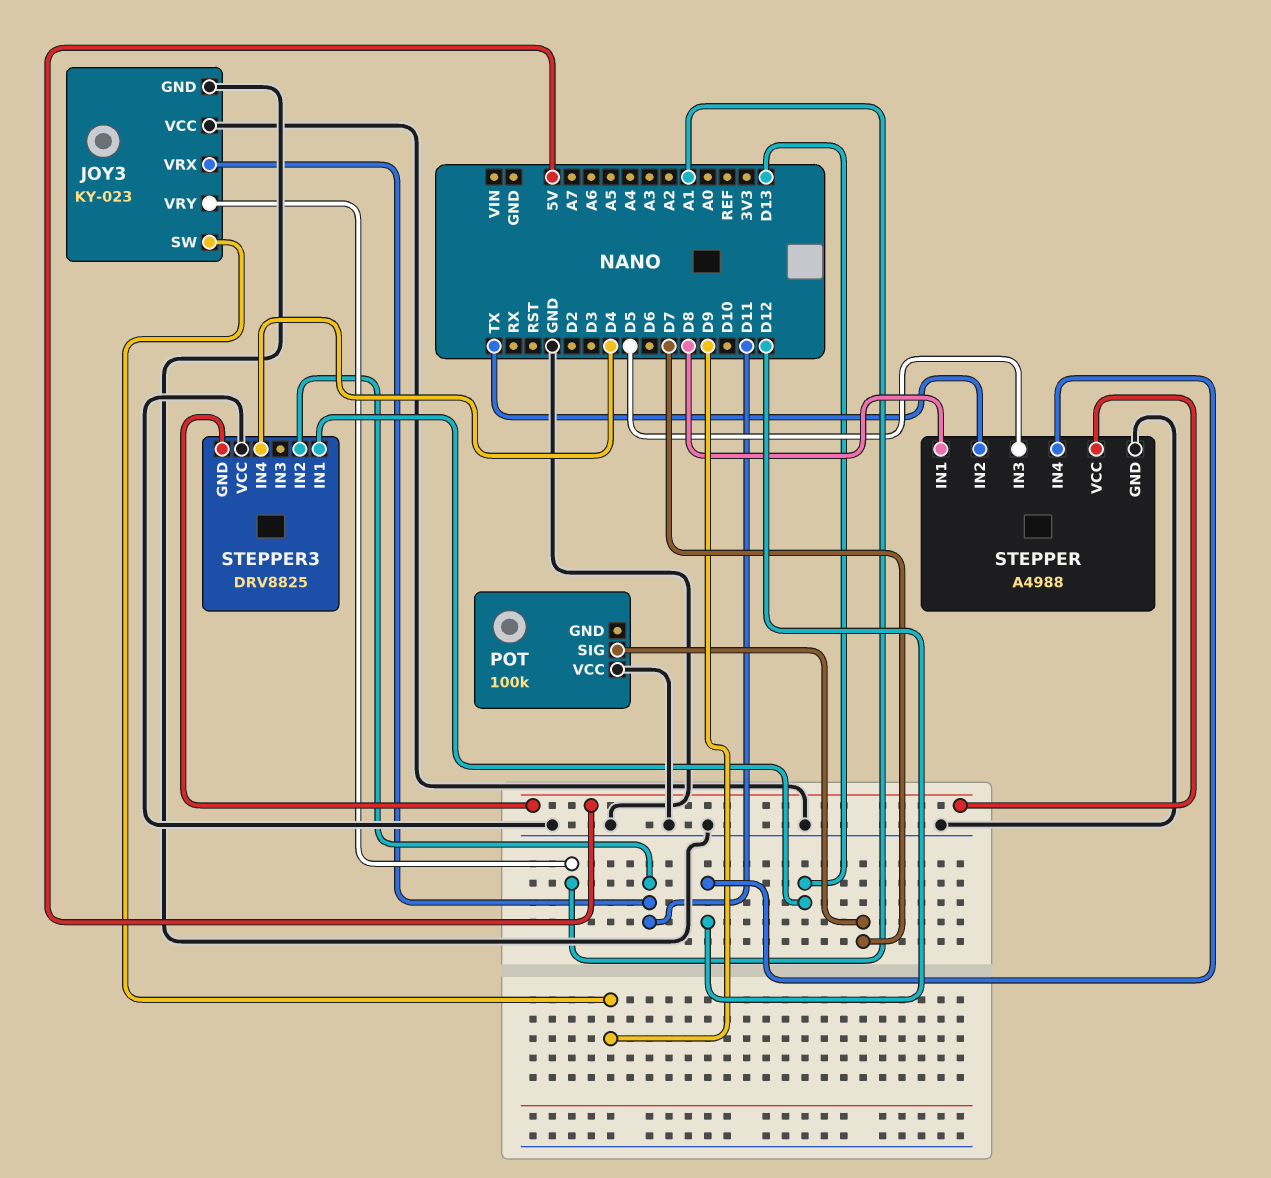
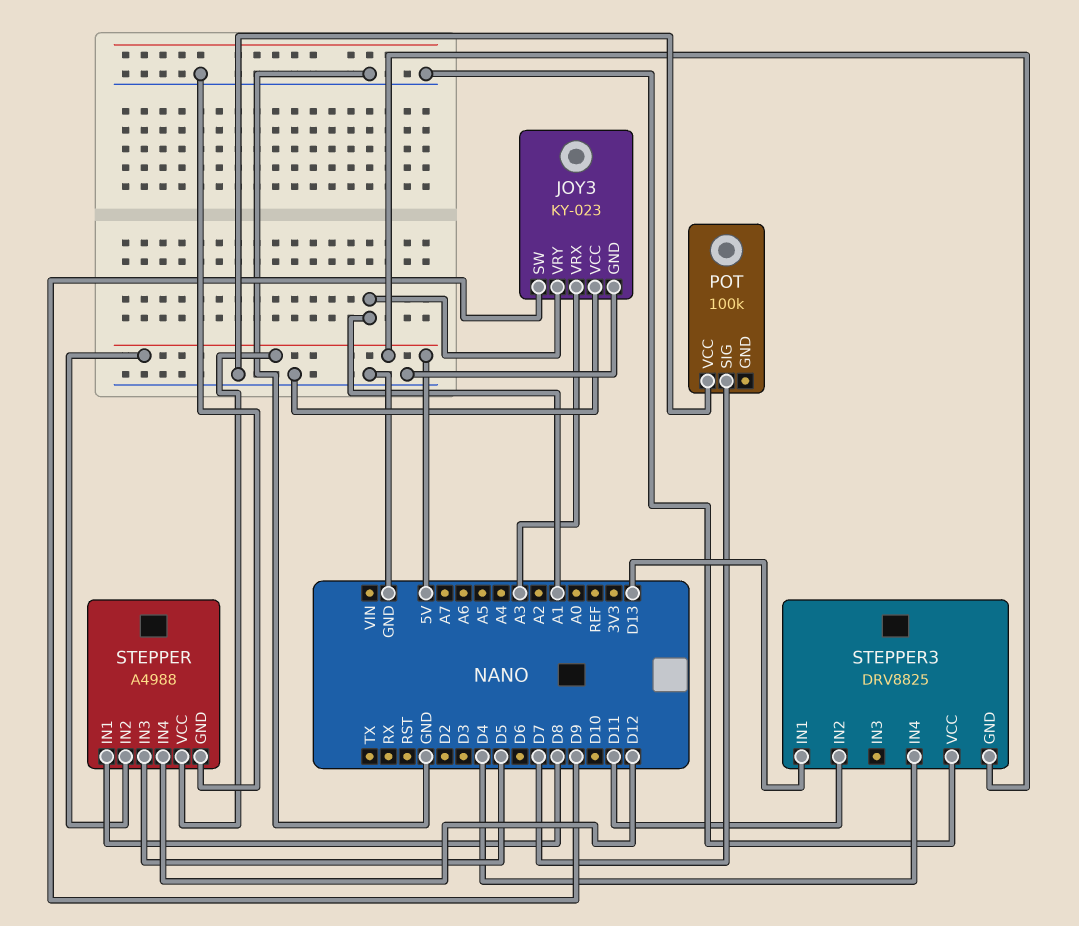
JOY3 pin VRX: D11 -> A3
STEPPER pin IN2: TX -> 5V

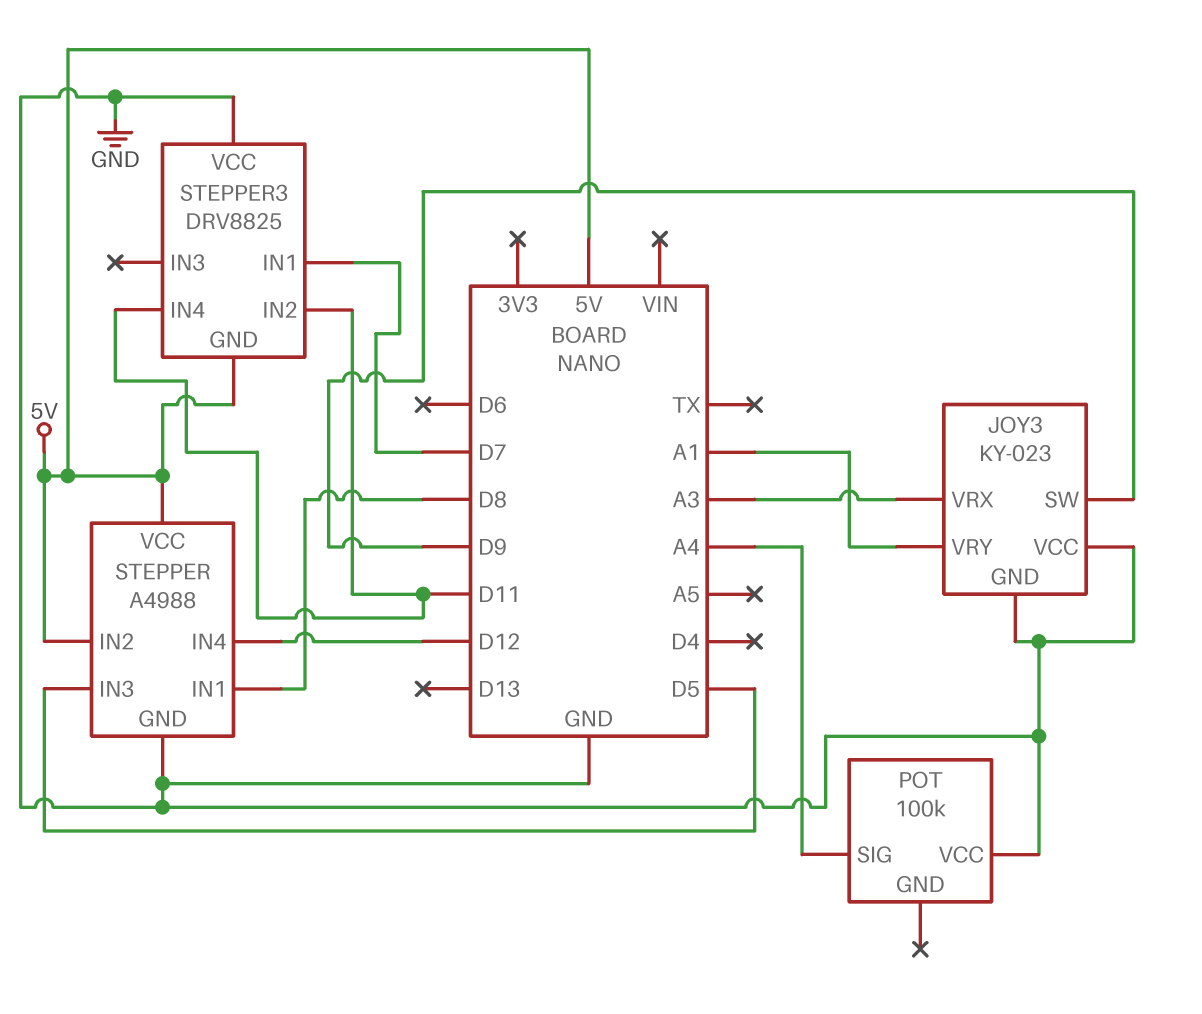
POT pin SIG: D7 -> A4
STEPPER3 pin IN1: D13 -> D7
STEPPER3 pin IN4: D4 -> D11

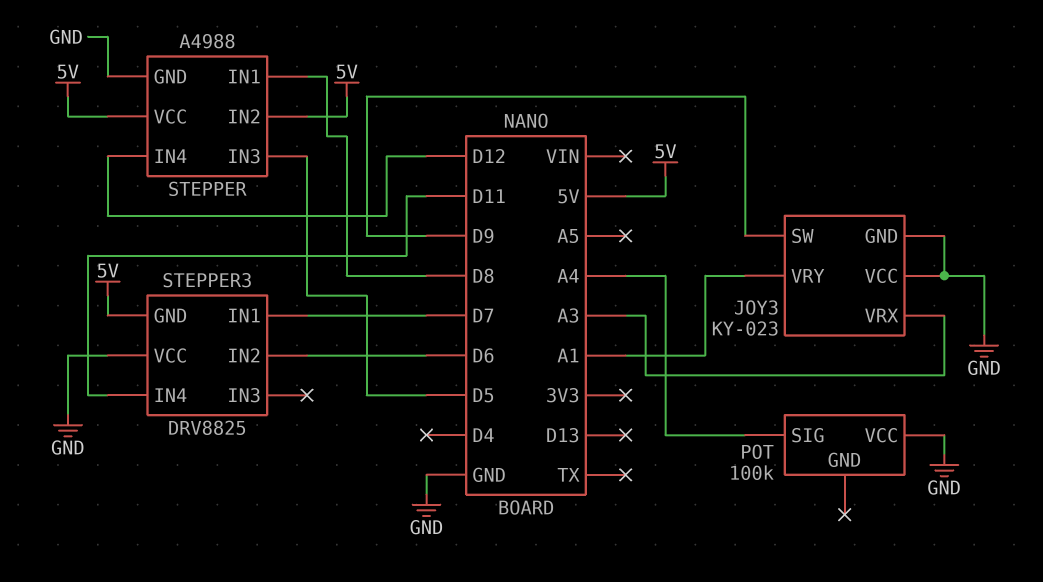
STEPPER3 pin IN2: D11 -> D6

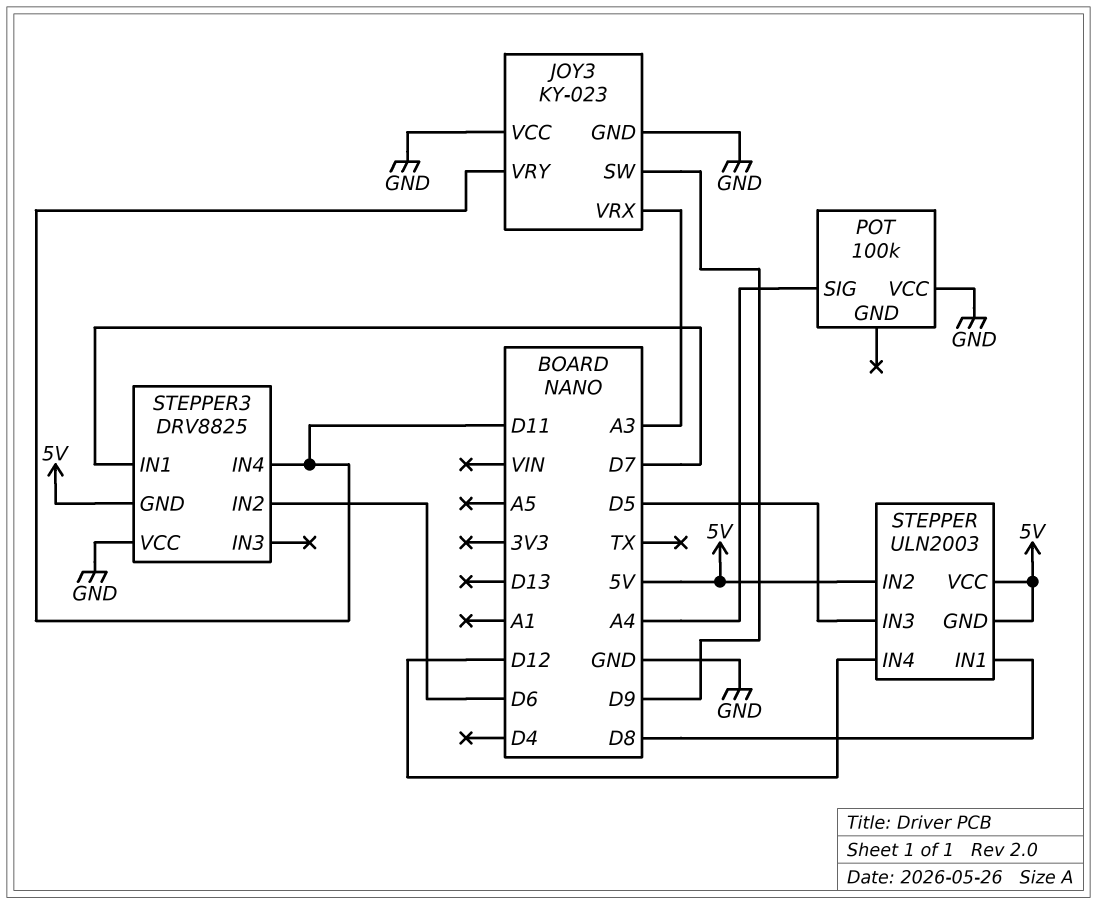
JOY3 pin VRY: A1 -> D11
STEPPER: A4988 -> ULN2003
STEPPER pin GND: GND -> 5V

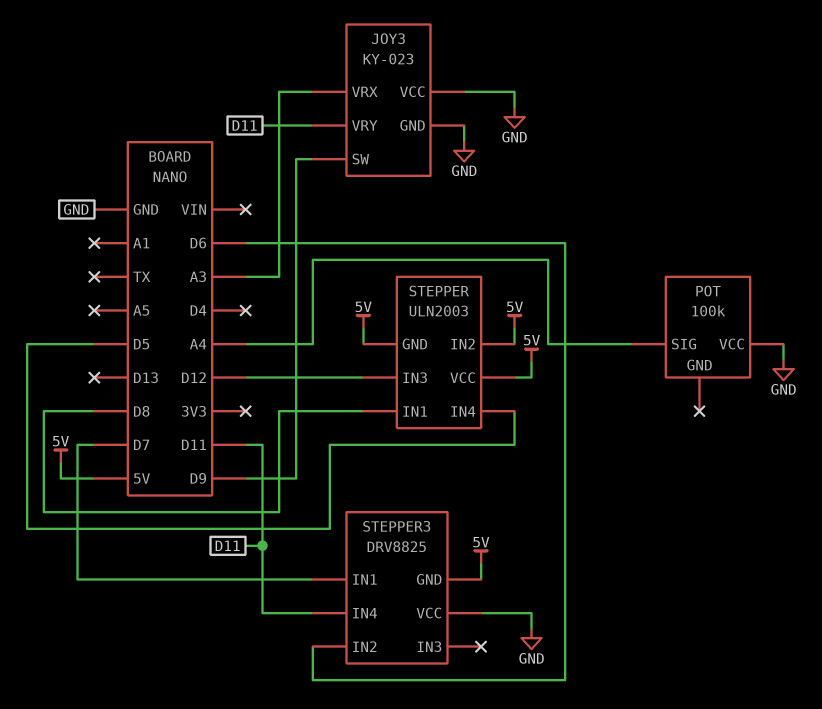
STEPPER pin IN3: D5 -> D12
STEPPER pin IN4: D12 -> D5

